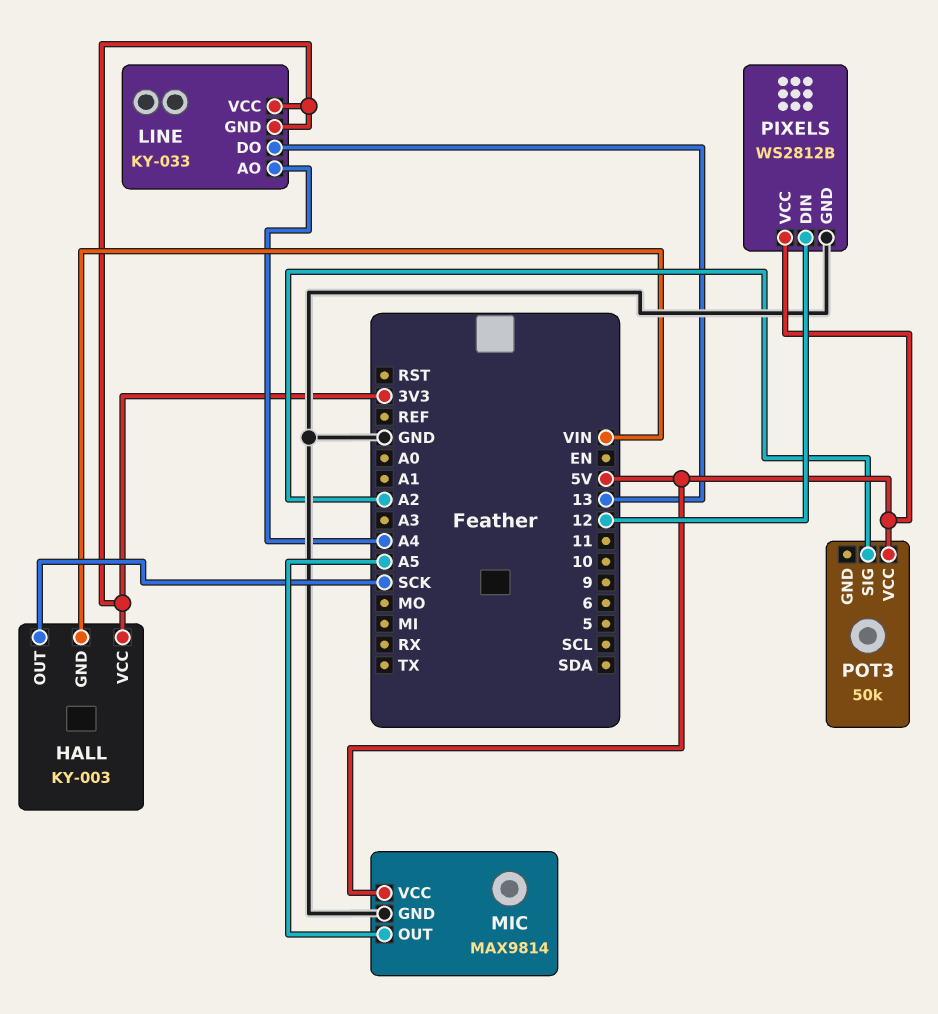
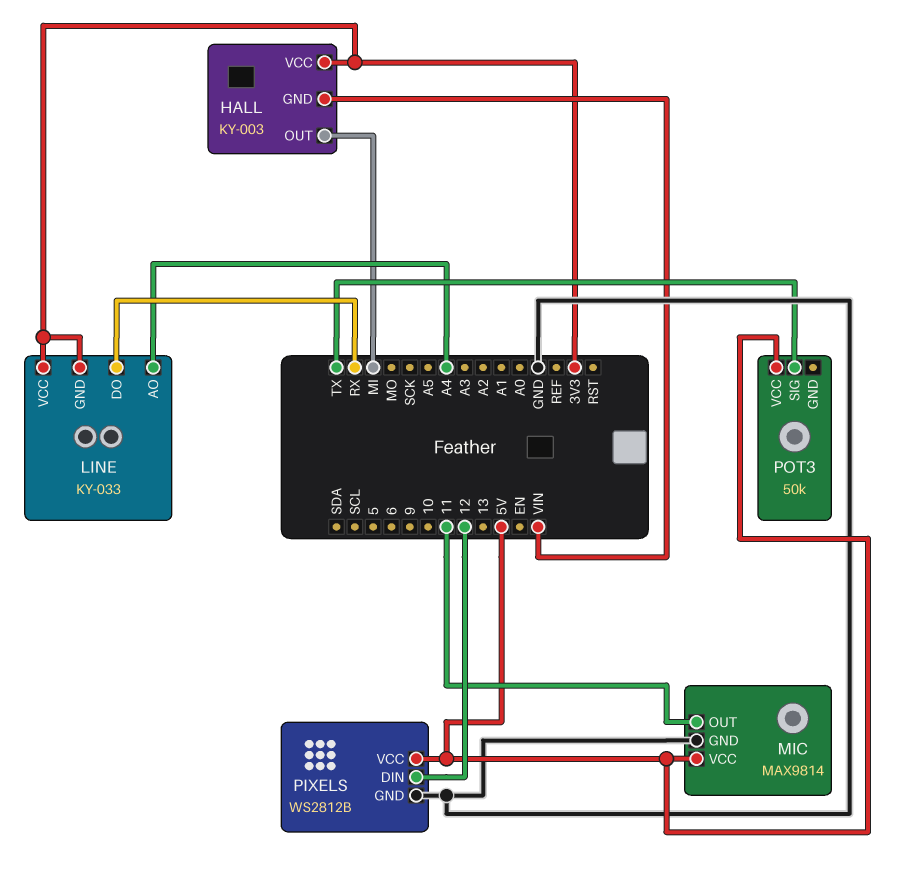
HALL pin OUT: SCK -> MI
LINE pin DO: 13 -> RX
MIC pin OUT: A5 -> 11
POT3 pin SIG: A2 -> TX

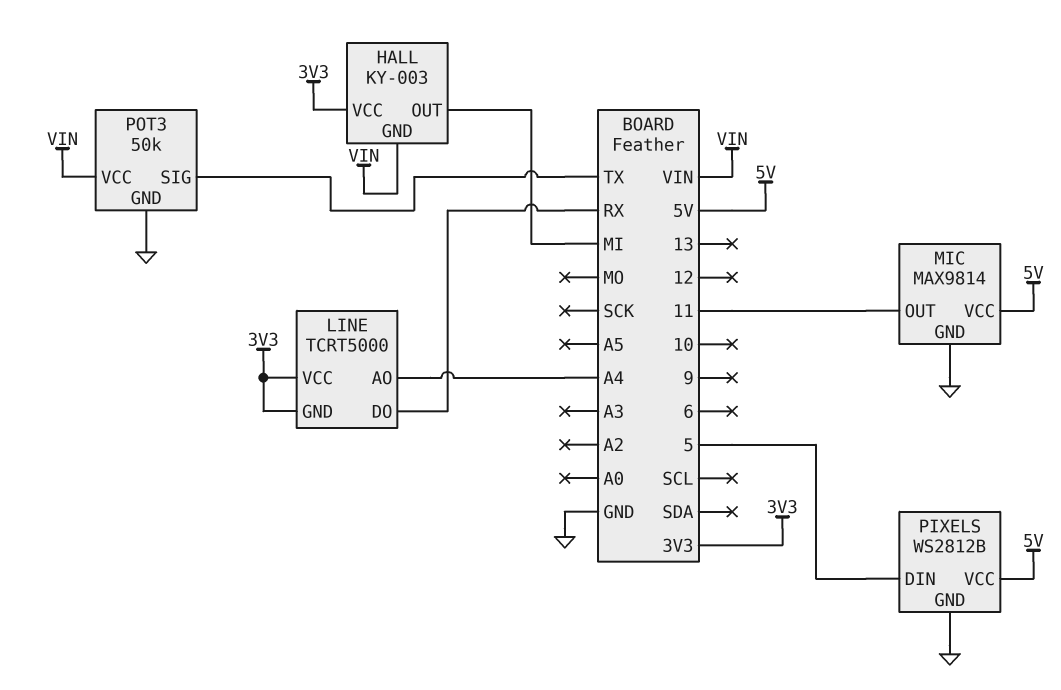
LINE: KY-033 -> TCRT5000
PIXELS pin DIN: 12 -> 5
POT3 pin GND: none -> GND
POT3 pin VCC: 5V -> VIN

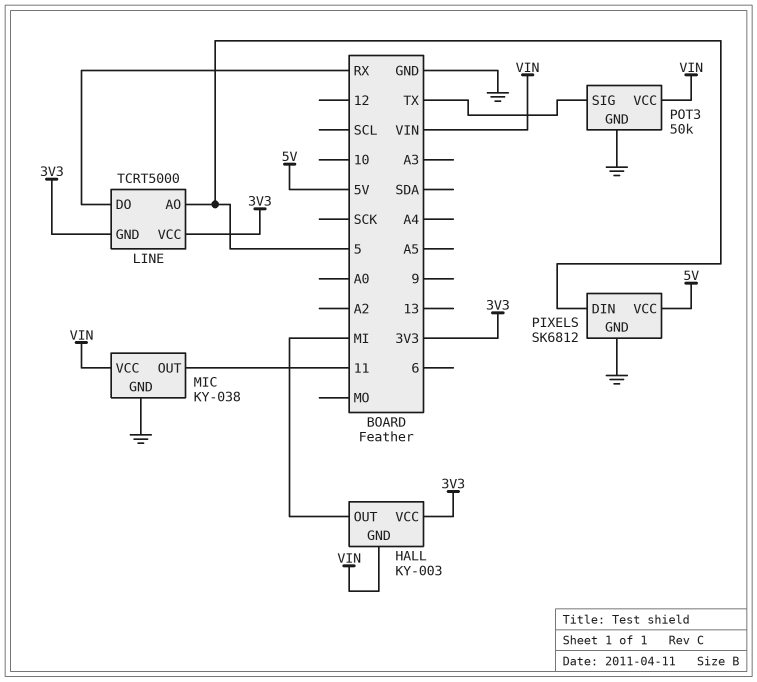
LINE pin AO: A4 -> 5
MIC: MAX9814 -> KY-038
MIC pin VCC: 5V -> VIN
PIXELS: WS2812B -> SK6812

